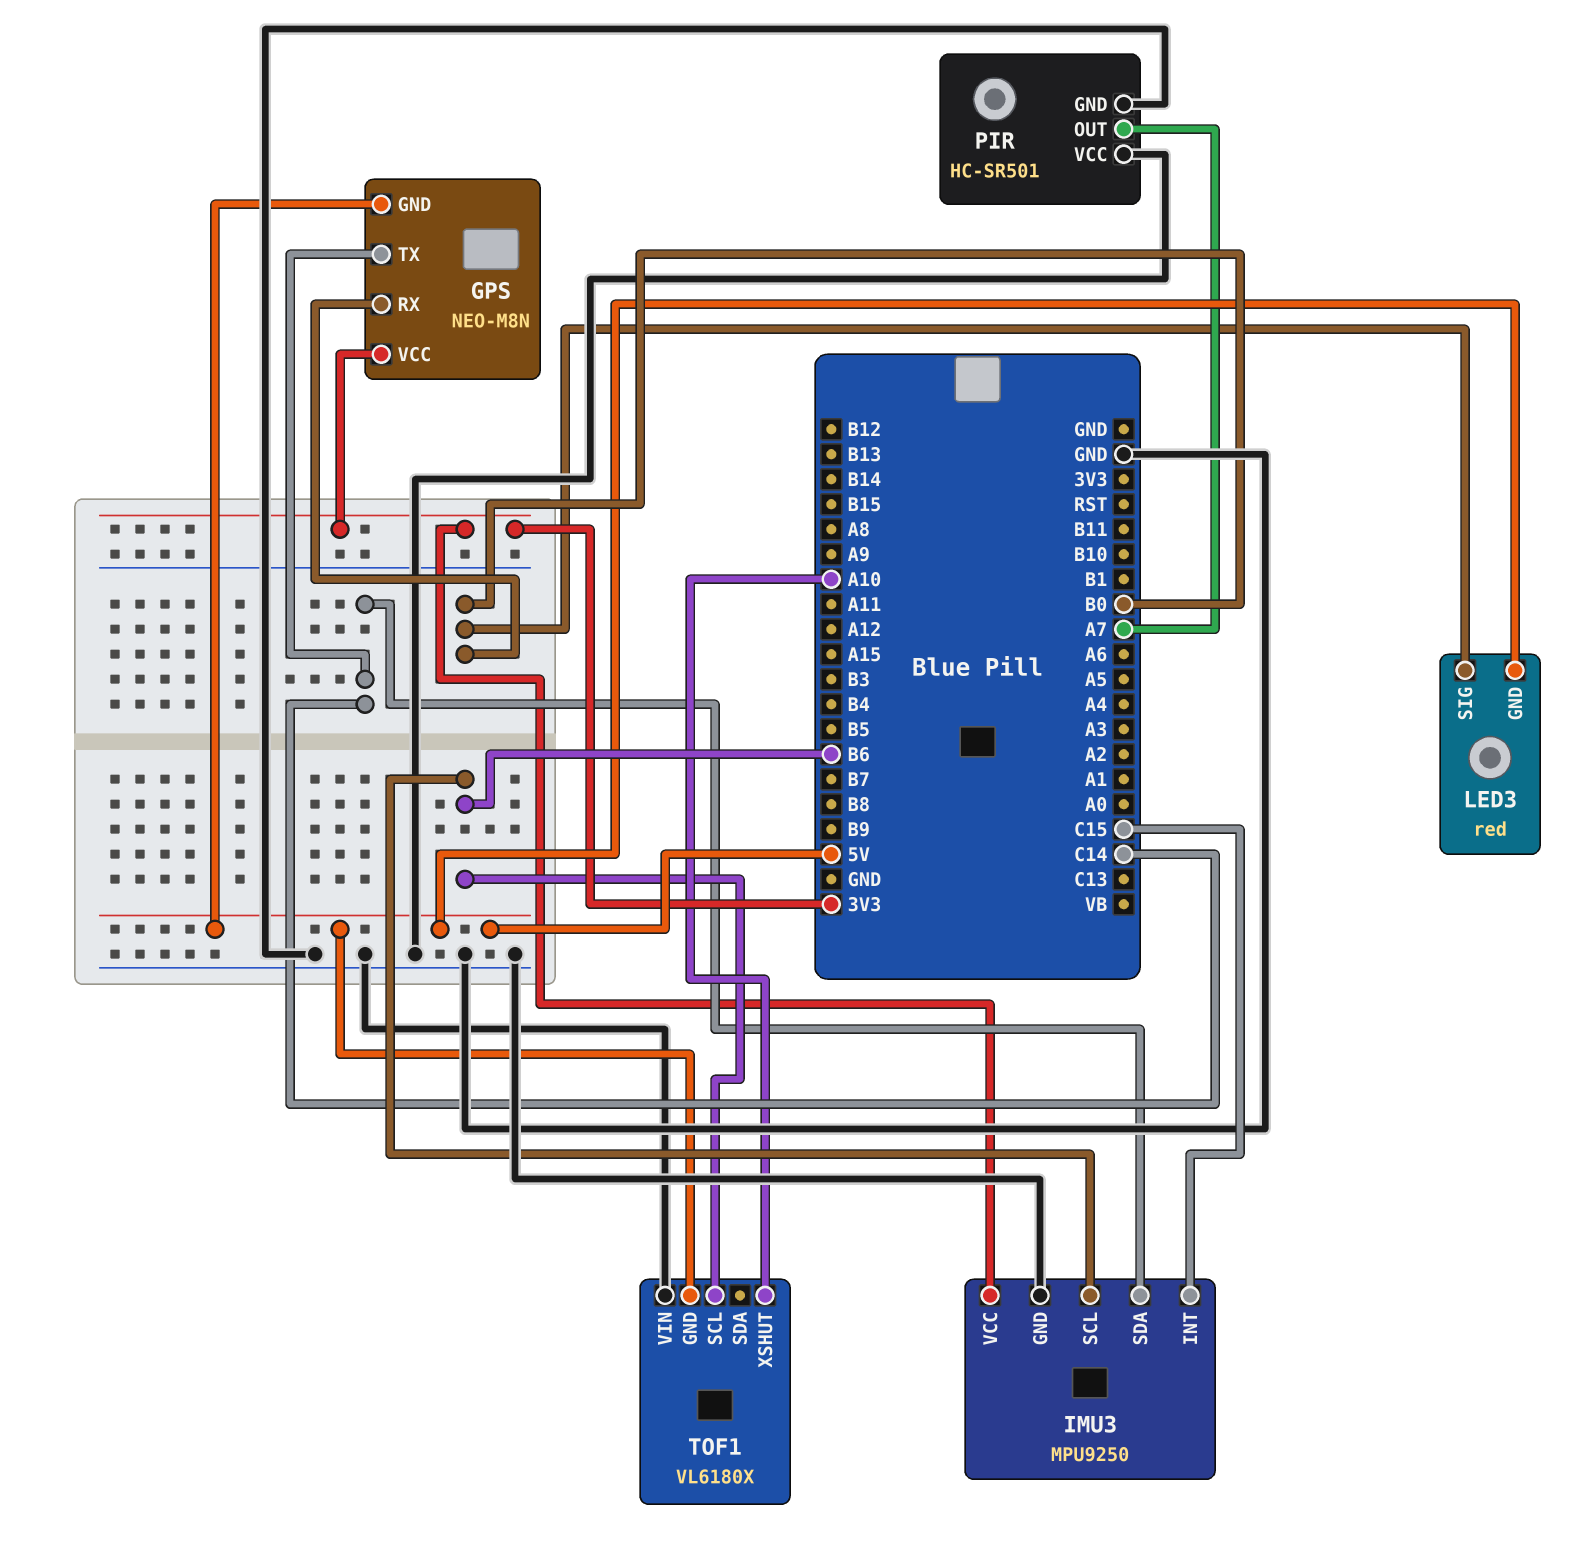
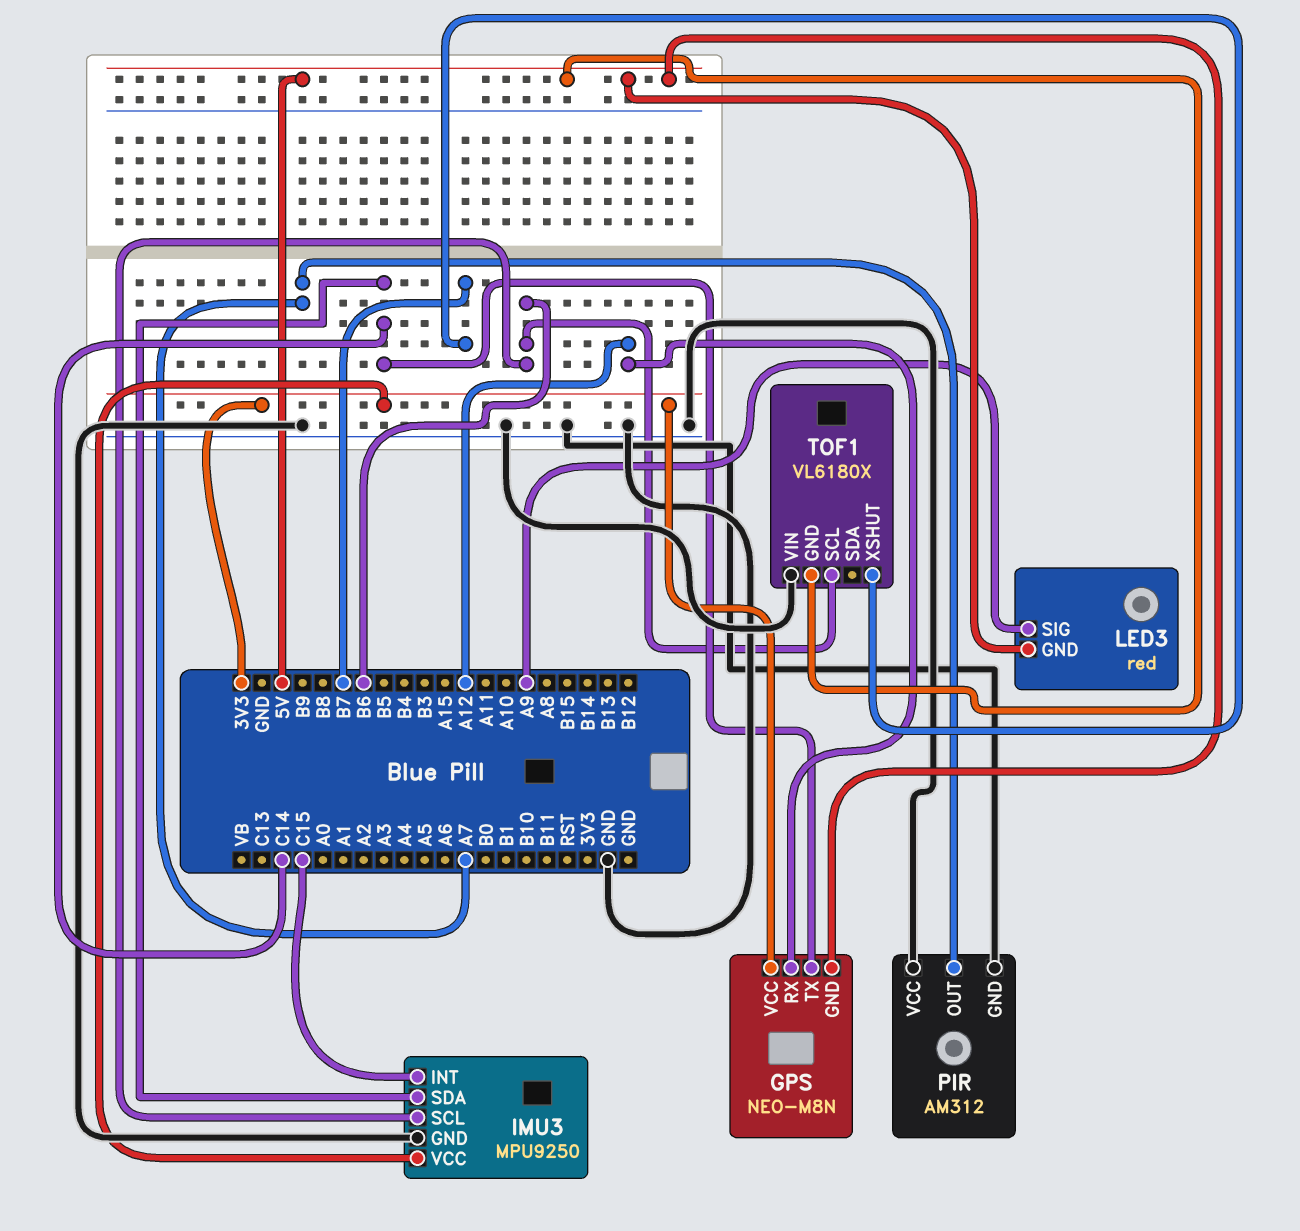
GPS pin RX: B0 -> A12
LED3 pin SIG: B0 -> A9
PIR: HC-SR501 -> AM312
TOF1 pin XSHUT: A10 -> B7

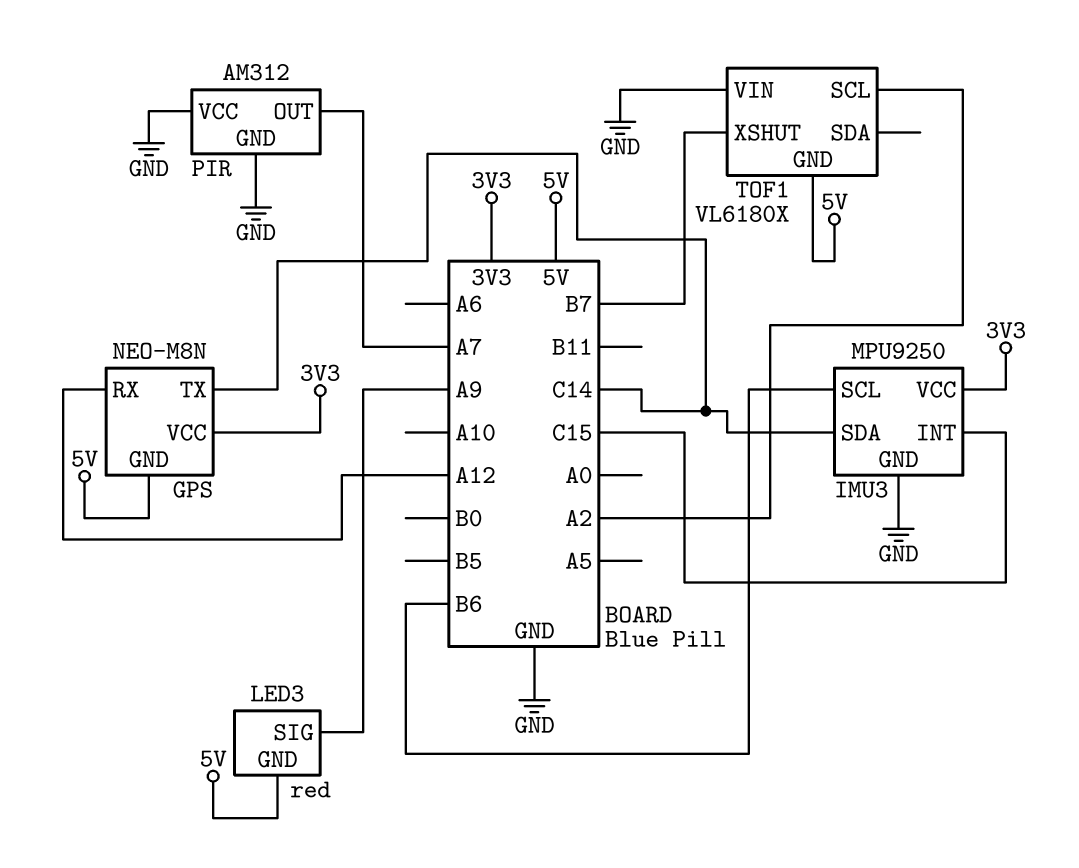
TOF1 pin SCL: B6 -> A2

